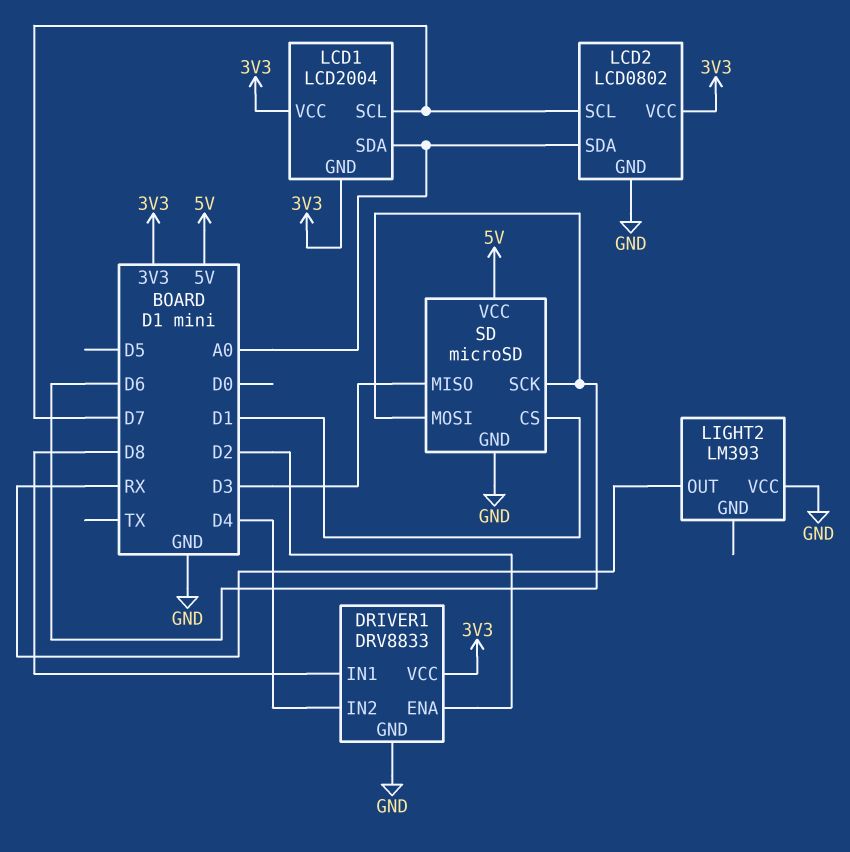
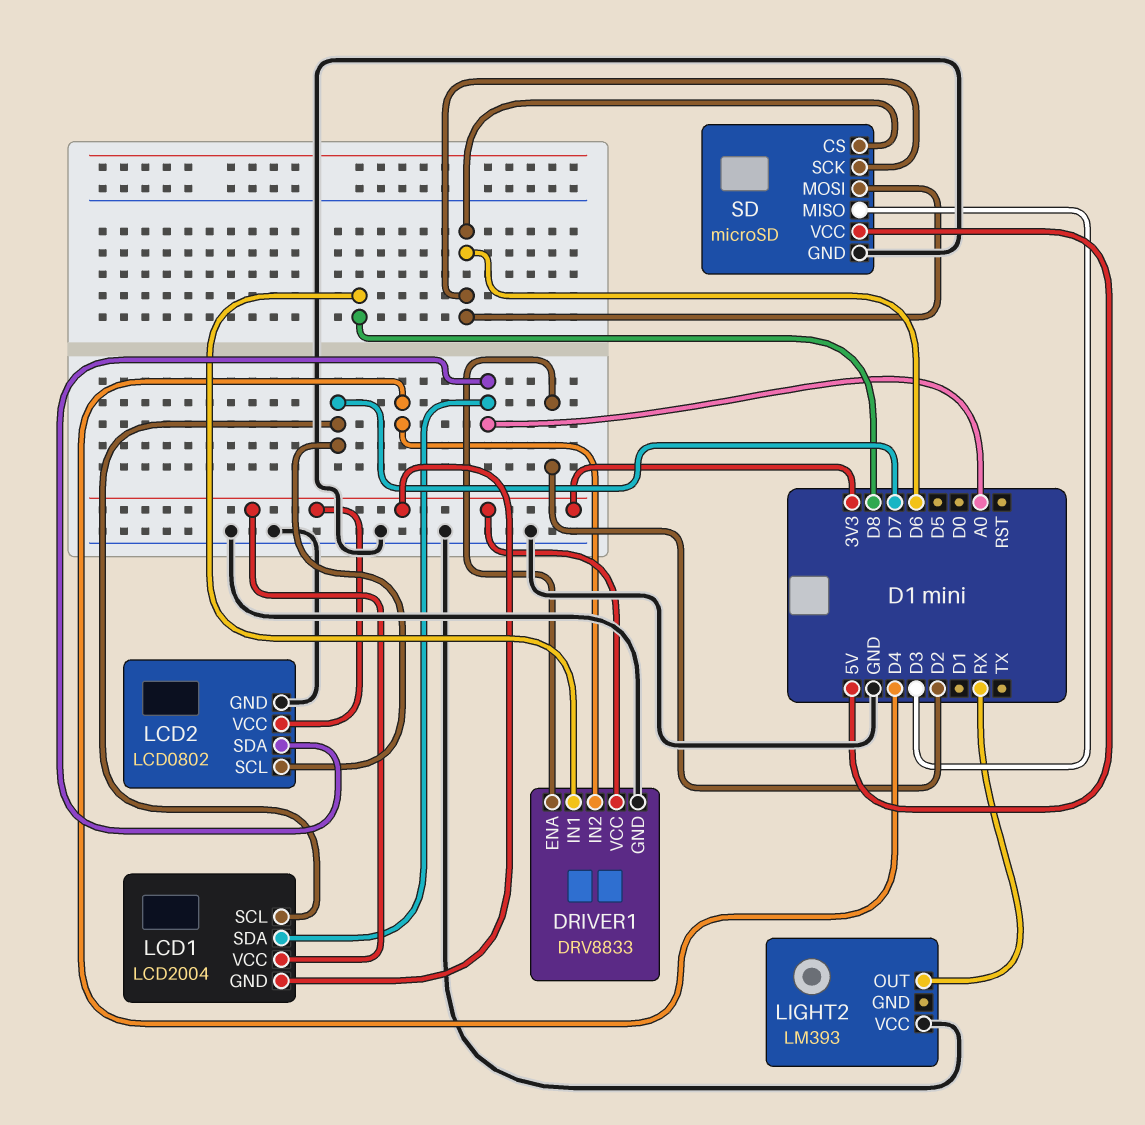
SD pin CS: D1 -> D6

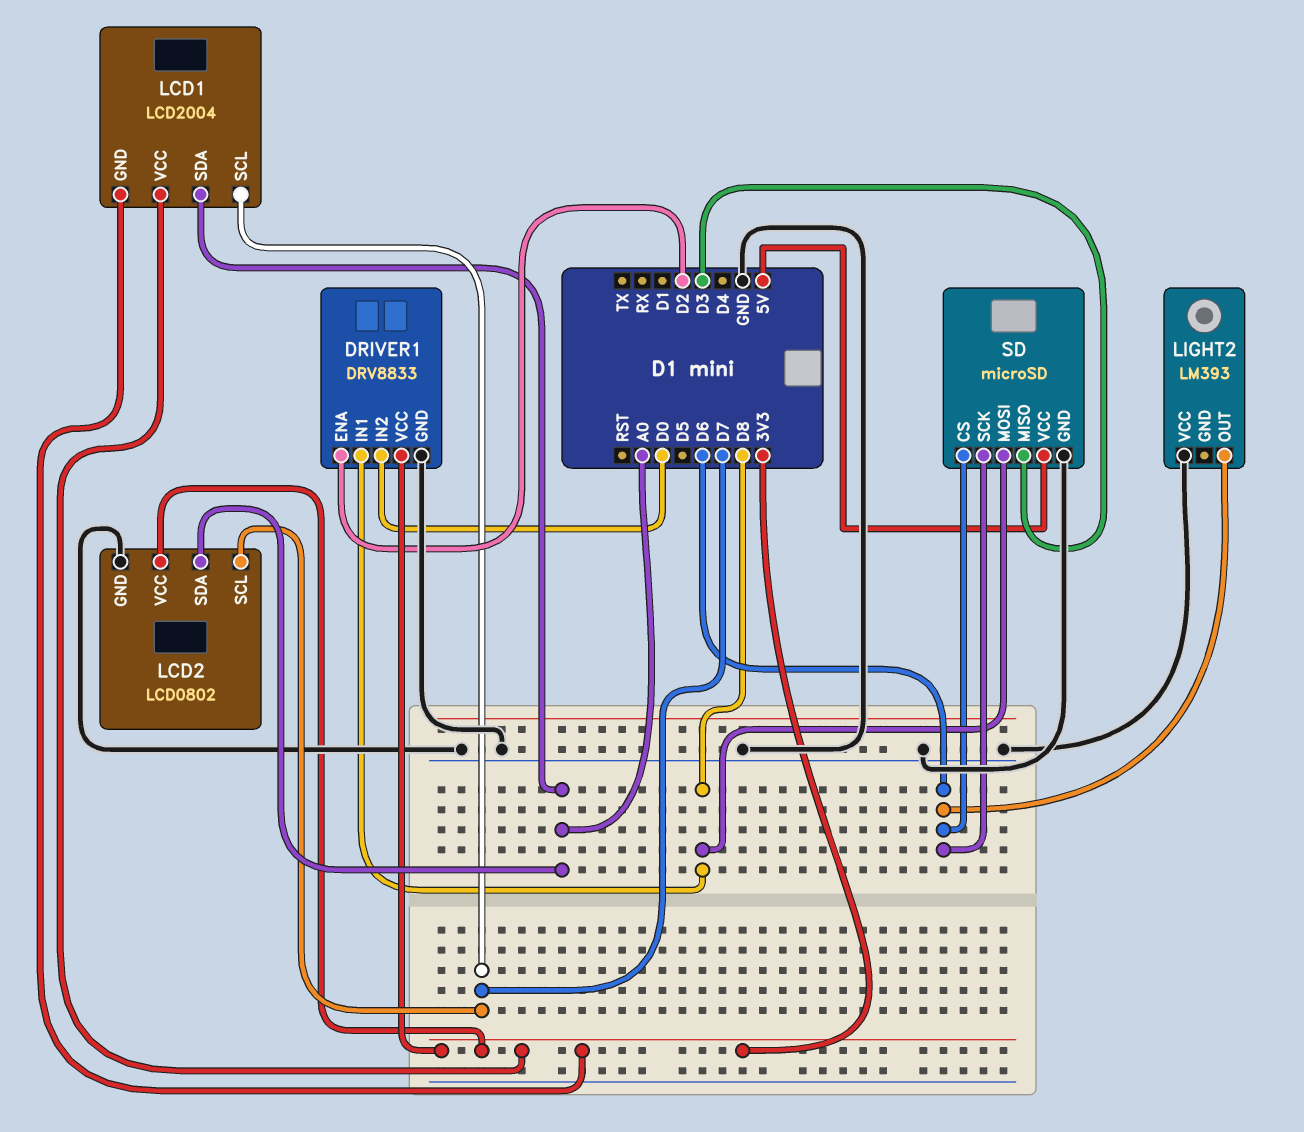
DRIVER1 pin IN2: D4 -> D0
LIGHT2 pin OUT: RX -> D6
SD pin MOSI: D6 -> D8

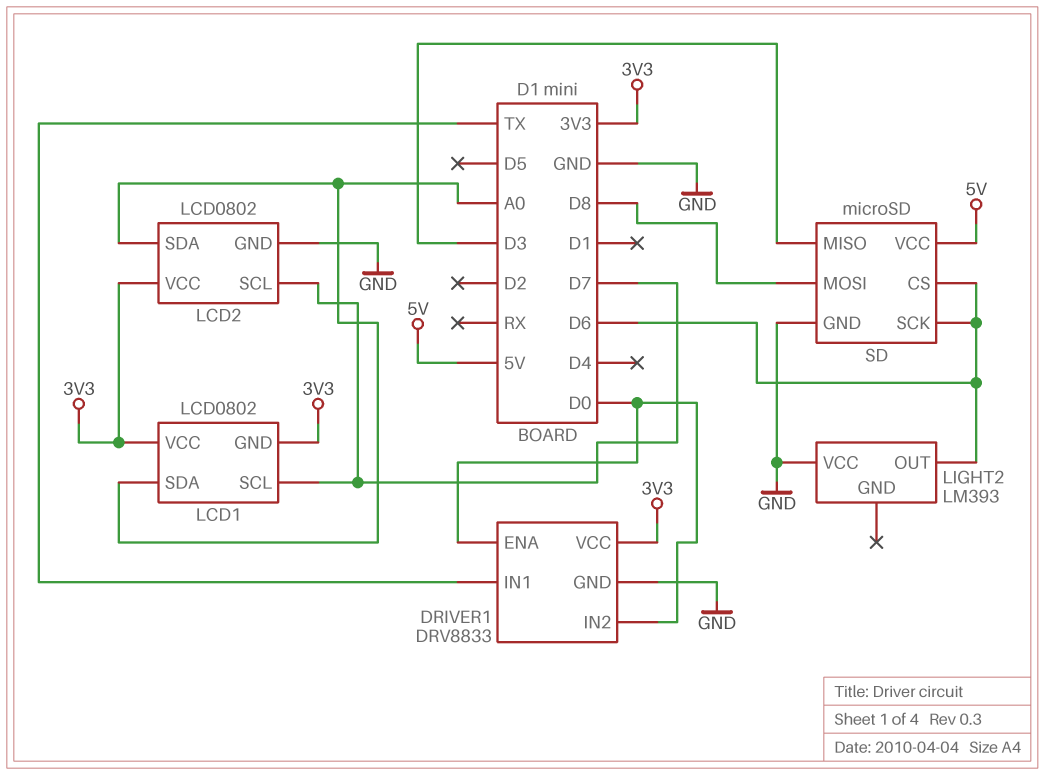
DRIVER1 pin ENA: D2 -> D0
DRIVER1 pin IN1: D8 -> TX
LCD1: LCD2004 -> LCD0802

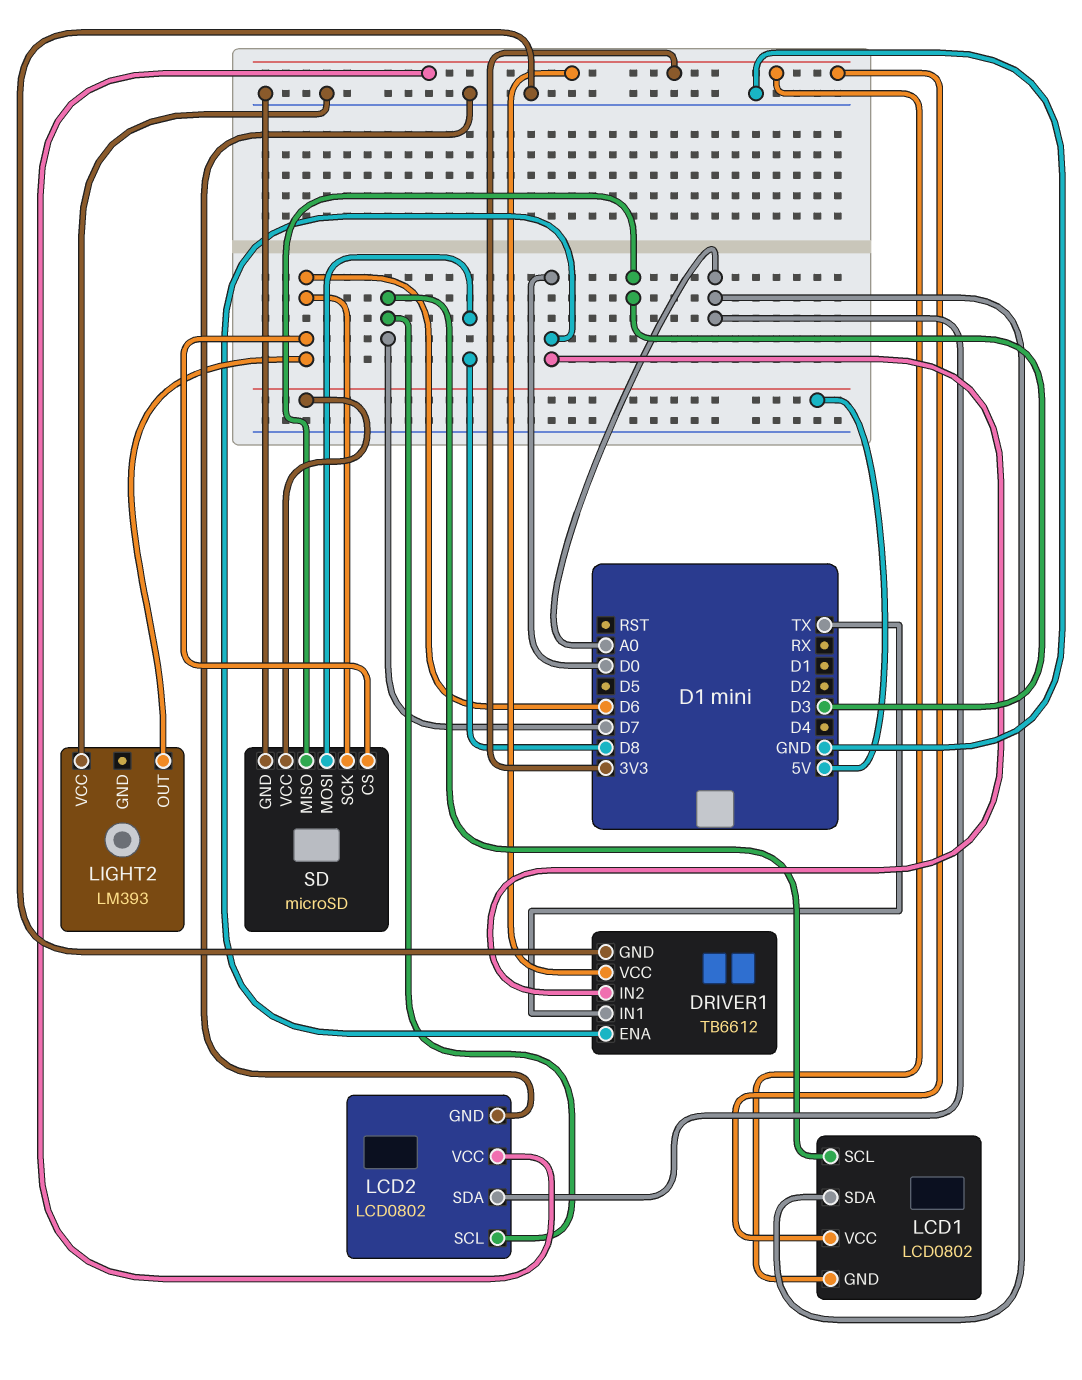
DRIVER1: DRV8833 -> TB6612

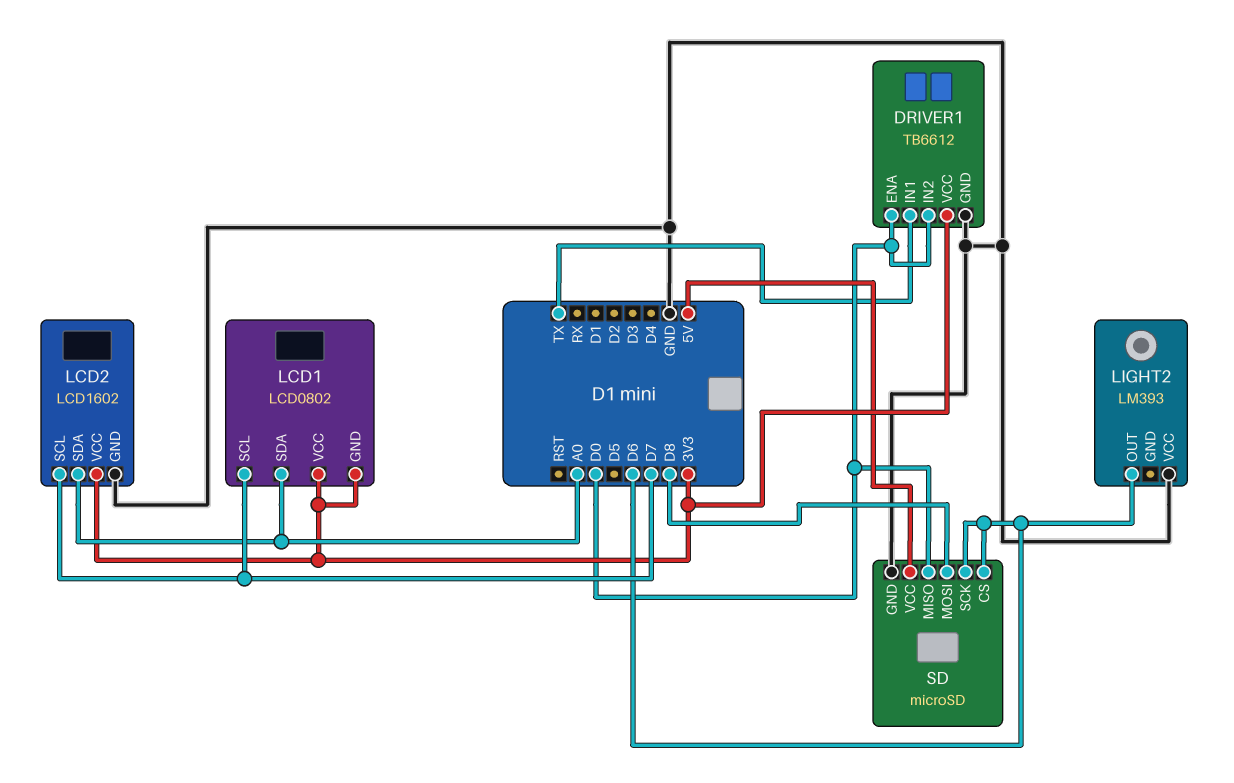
LCD2: LCD0802 -> LCD1602
SD pin MISO: D3 -> D0

